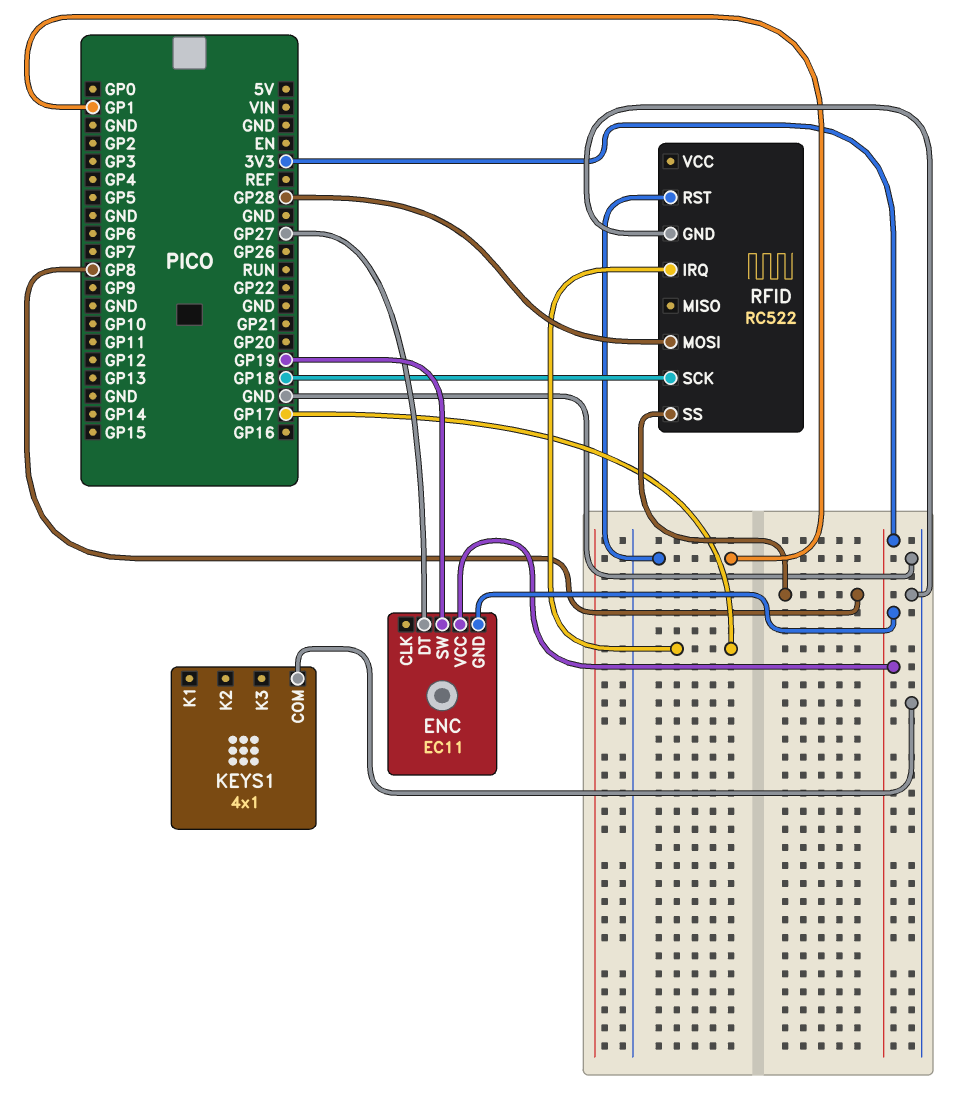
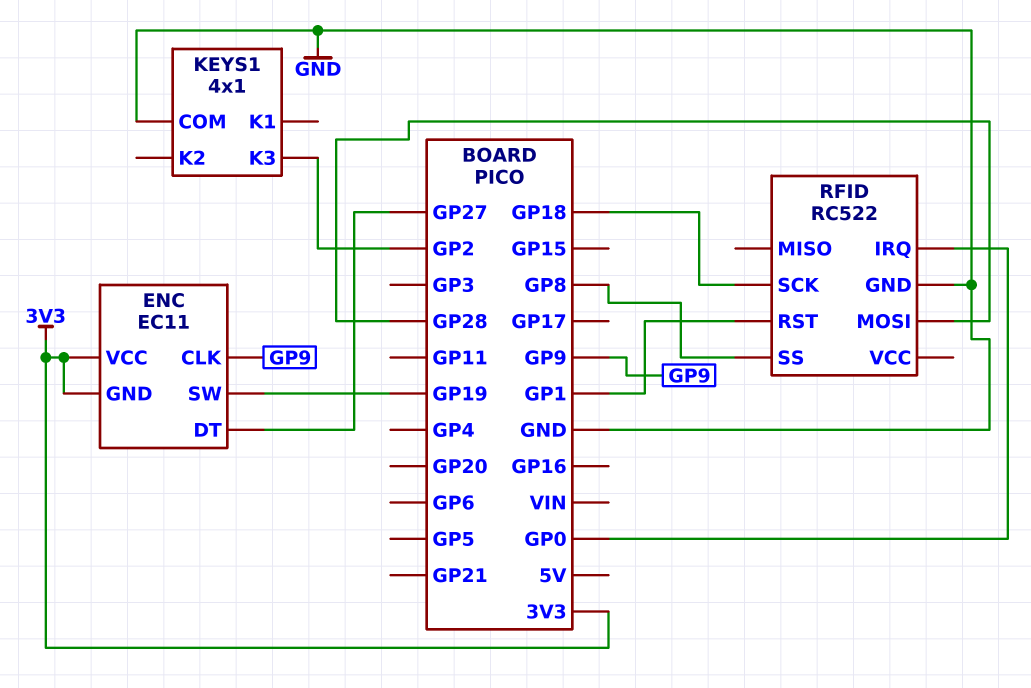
ENC pin CLK: none -> GP9
KEYS1 pin K3: none -> GP2
RFID pin IRQ: GP17 -> GP0

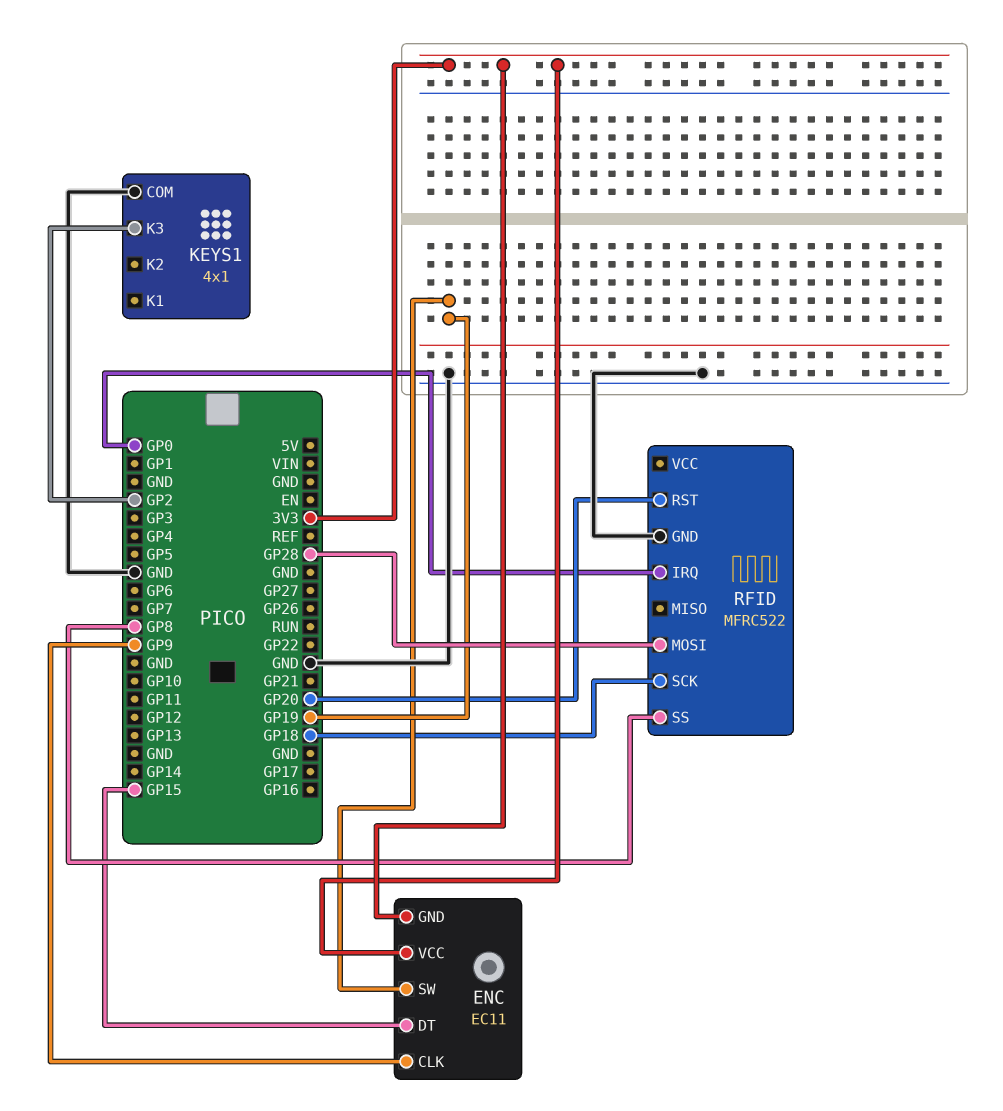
ENC pin DT: GP27 -> GP15
RFID: RC522 -> MFRC522
RFID pin RST: GP1 -> GP20

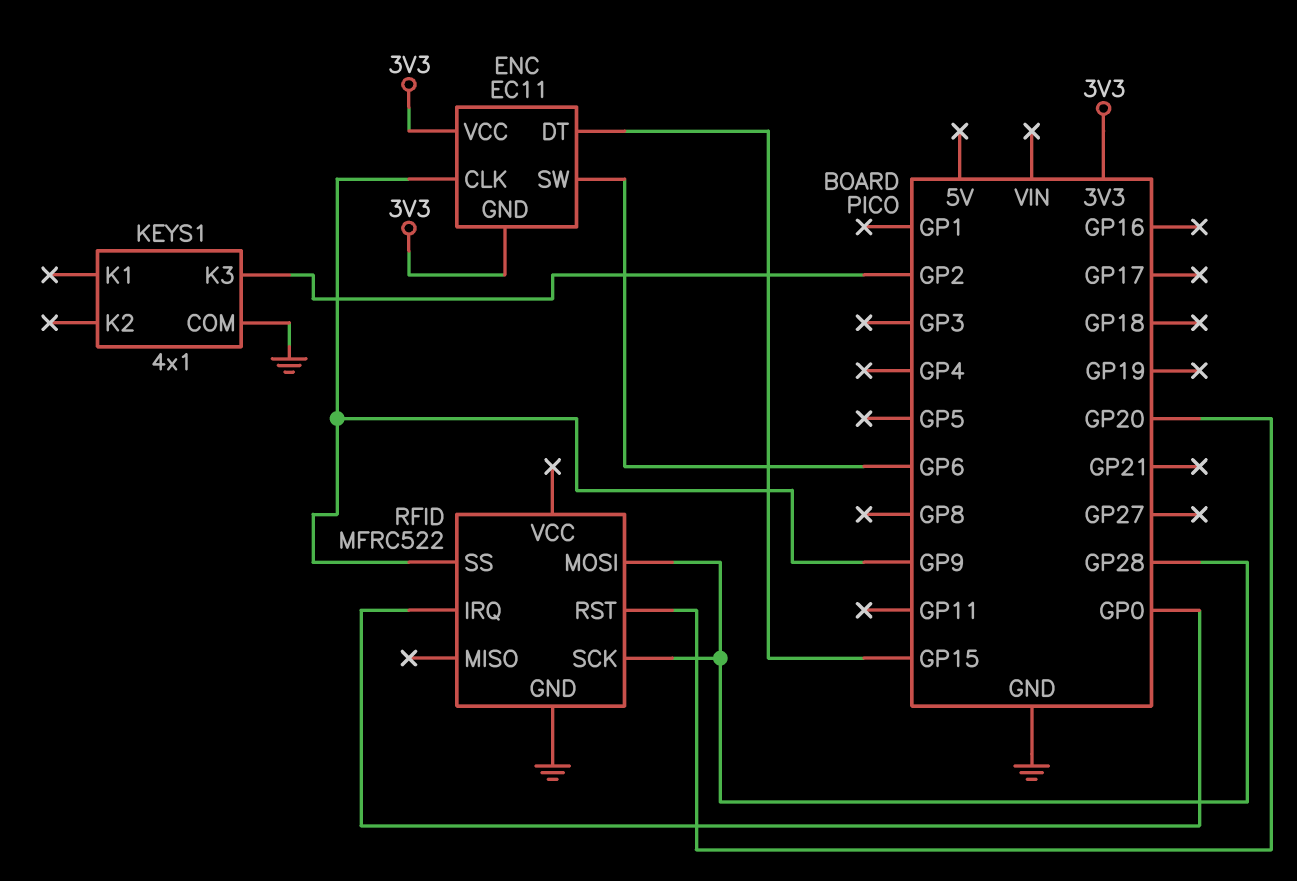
ENC pin SW: GP19 -> GP6
RFID pin SCK: GP18 -> GP28
RFID pin SS: GP8 -> GP9

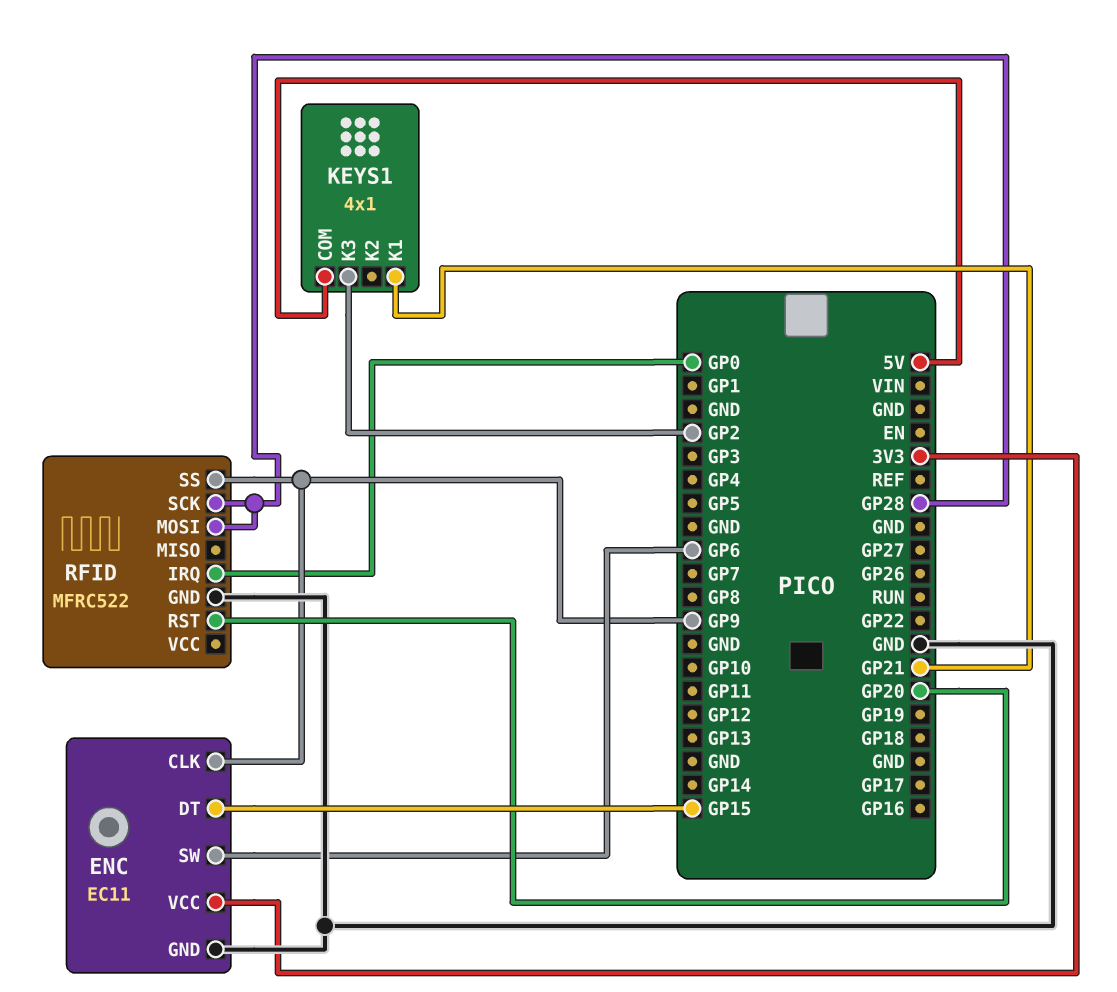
ENC pin GND: 3V3 -> GND
KEYS1 pin COM: GND -> 5V
KEYS1 pin K1: none -> GP21

